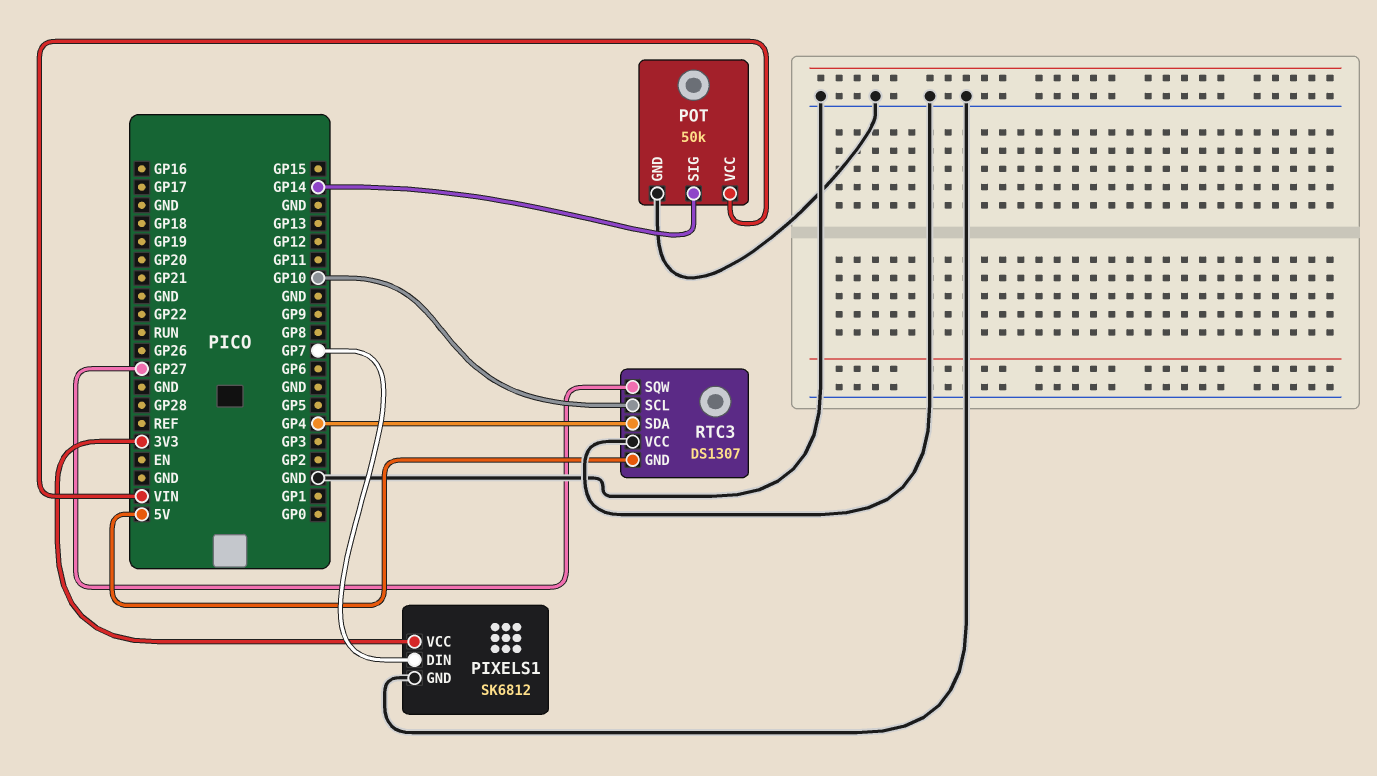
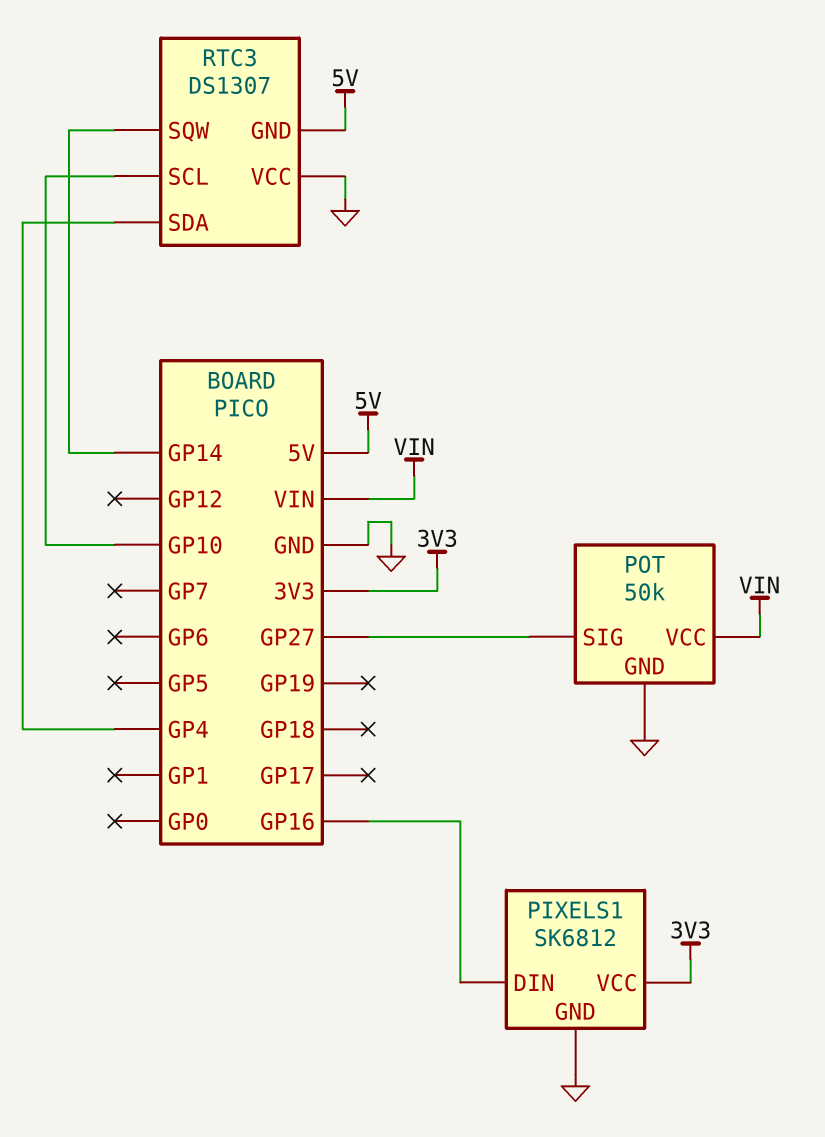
PIXELS1 pin DIN: GP7 -> GP16
POT pin SIG: GP14 -> GP27
RTC3 pin SQW: GP27 -> GP14

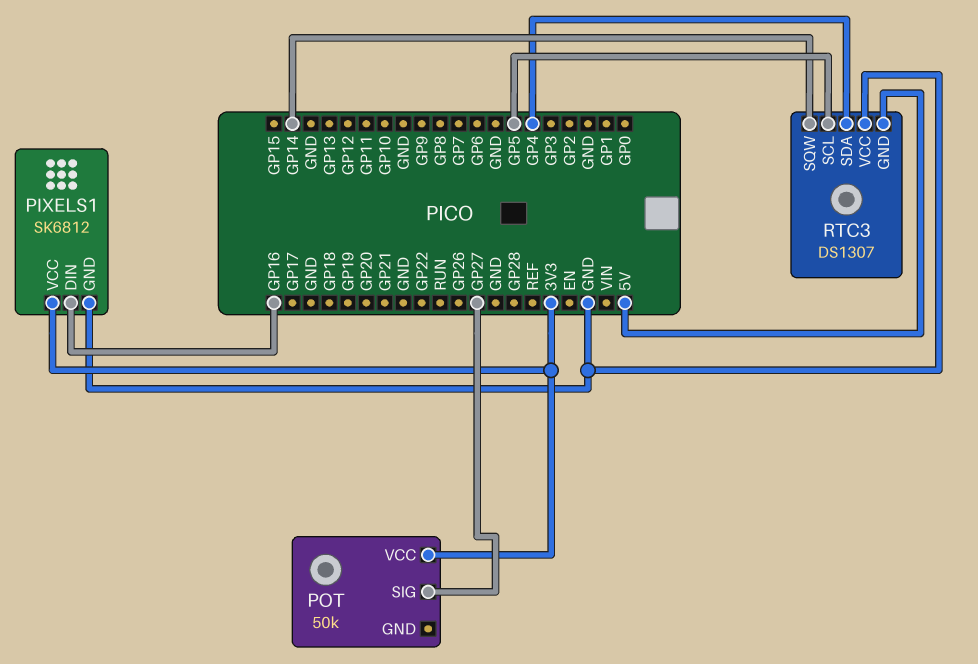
POT pin GND: GND -> none
POT pin VCC: VIN -> 3V3
RTC3 pin SCL: GP10 -> GP5

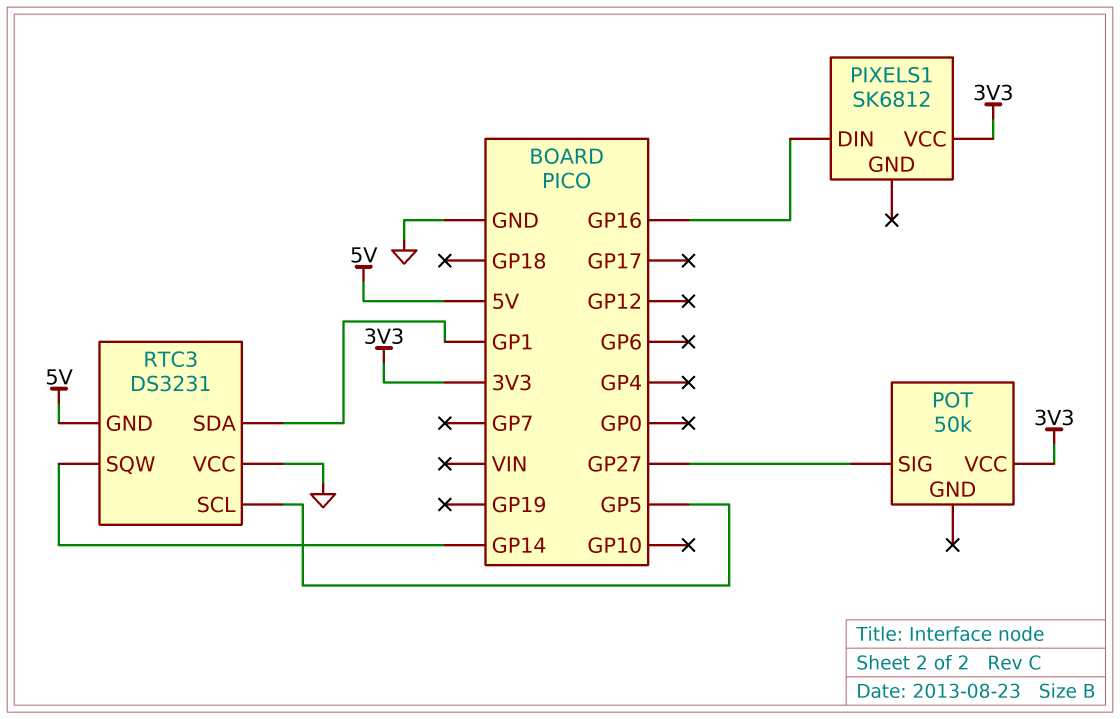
PIXELS1 pin GND: GND -> none
RTC3: DS1307 -> DS3231
RTC3 pin SDA: GP4 -> GP1

